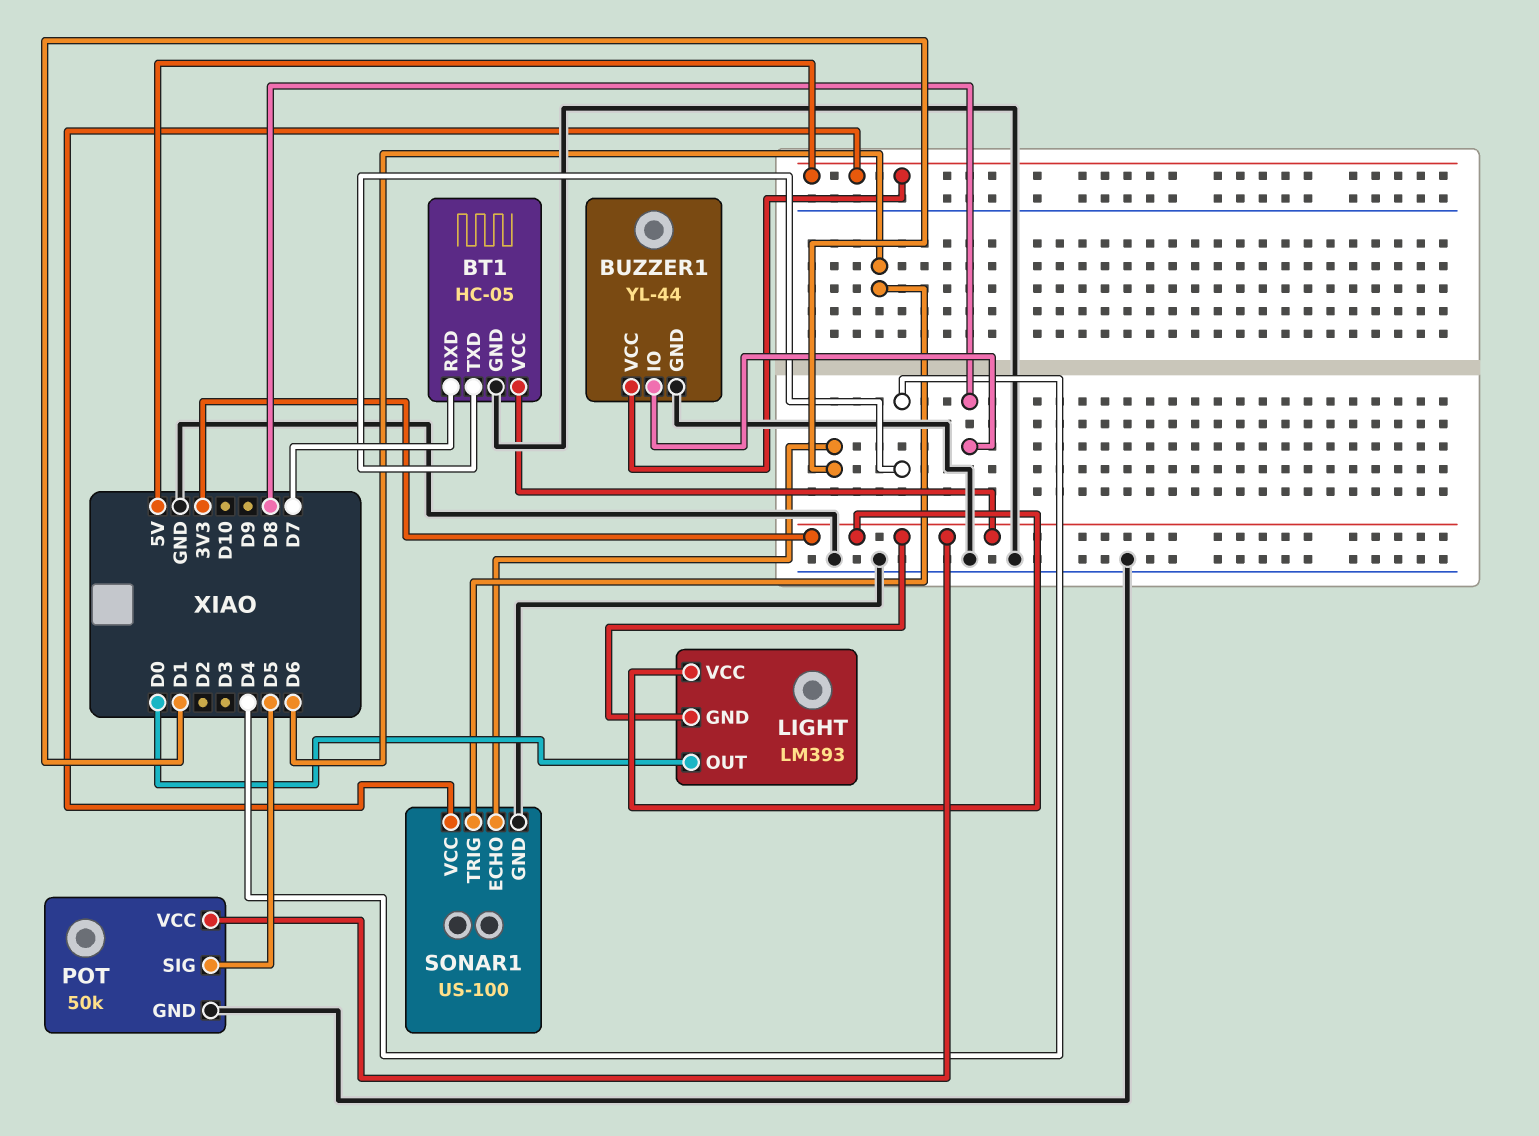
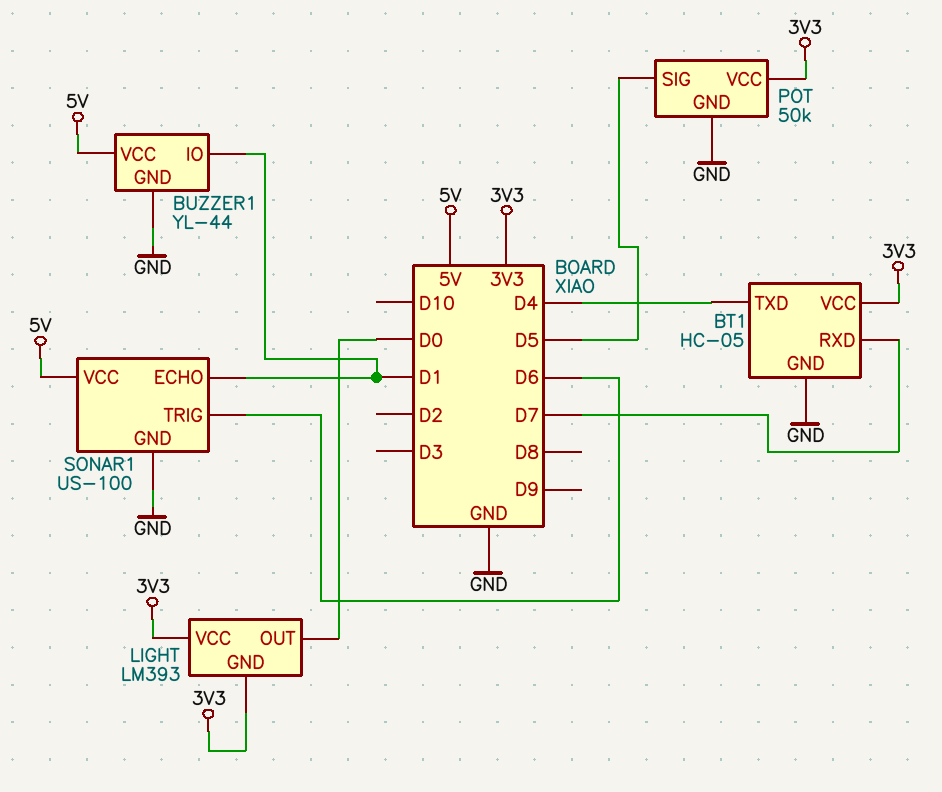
BUZZER1 pin IO: D8 -> D1

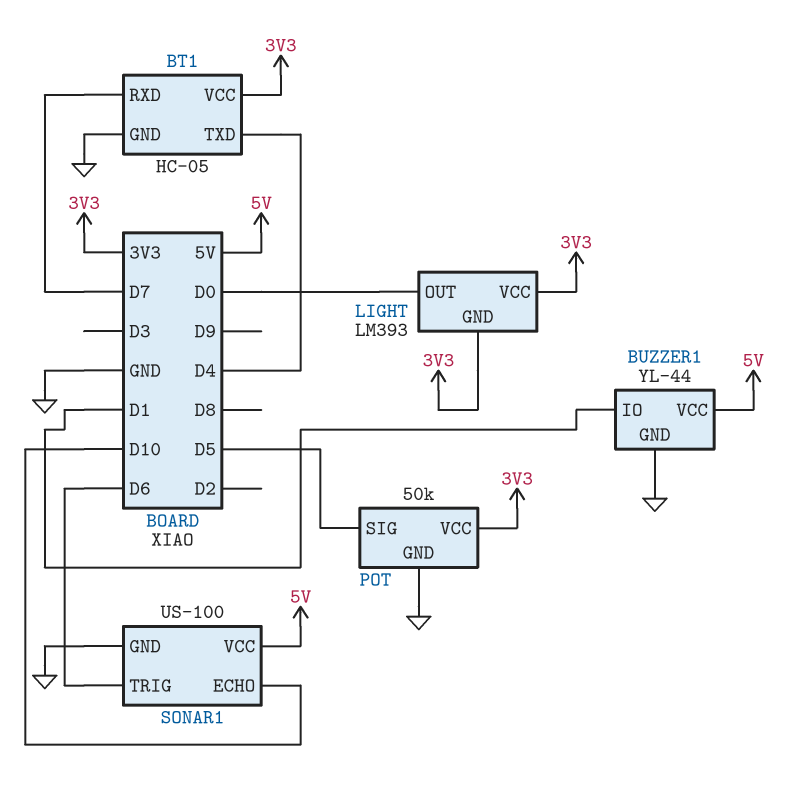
SONAR1 pin ECHO: D1 -> D10

